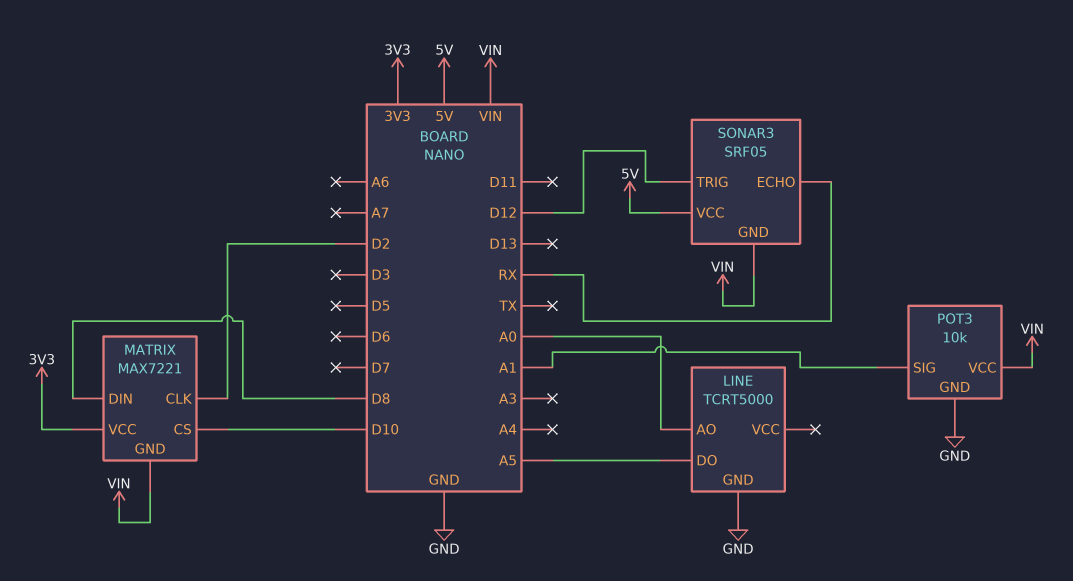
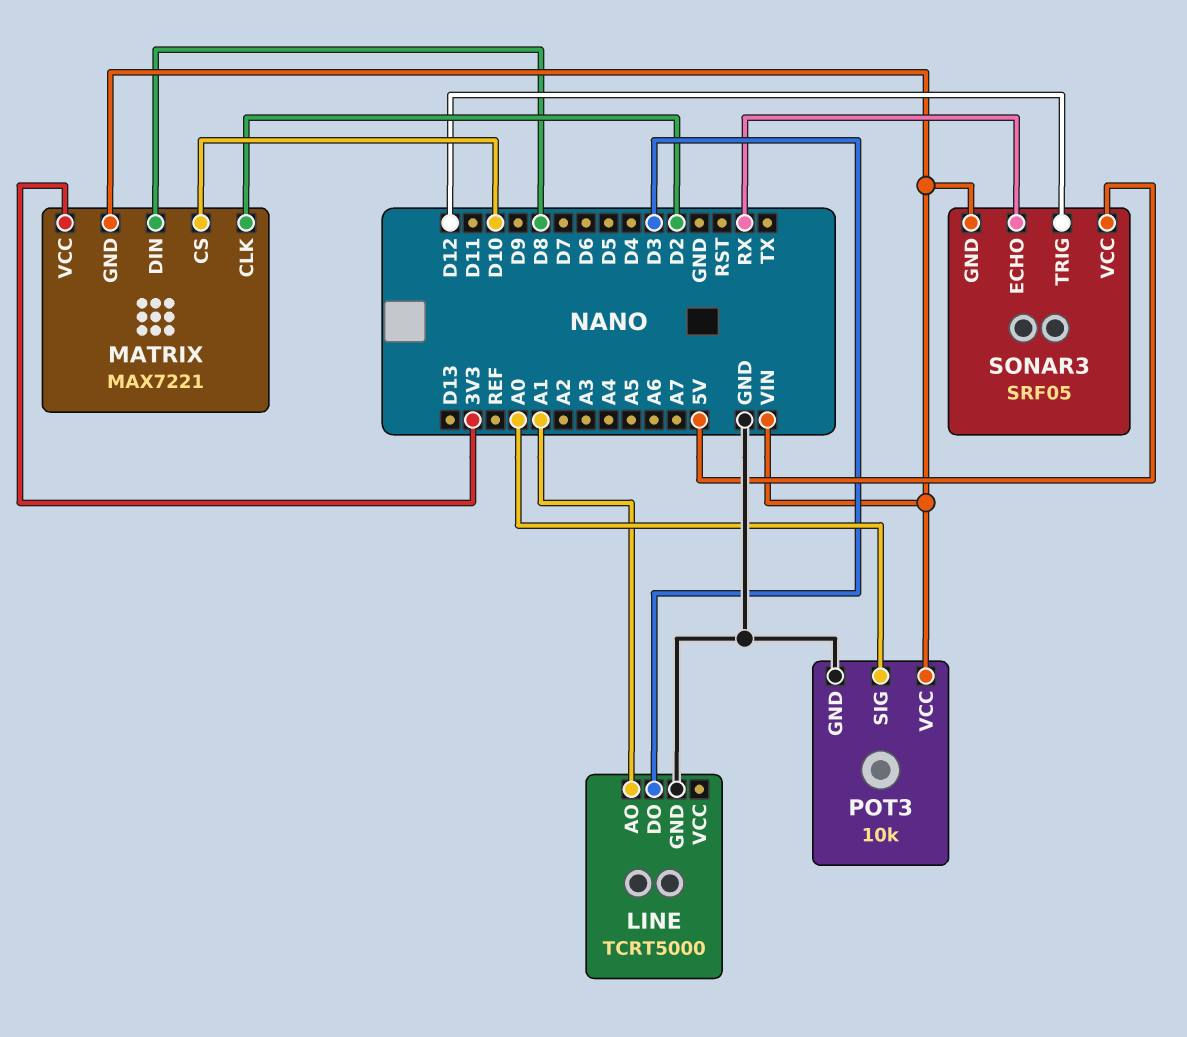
LINE pin AO: A0 -> A1
LINE pin DO: A5 -> D3
POT3 pin SIG: A1 -> A0

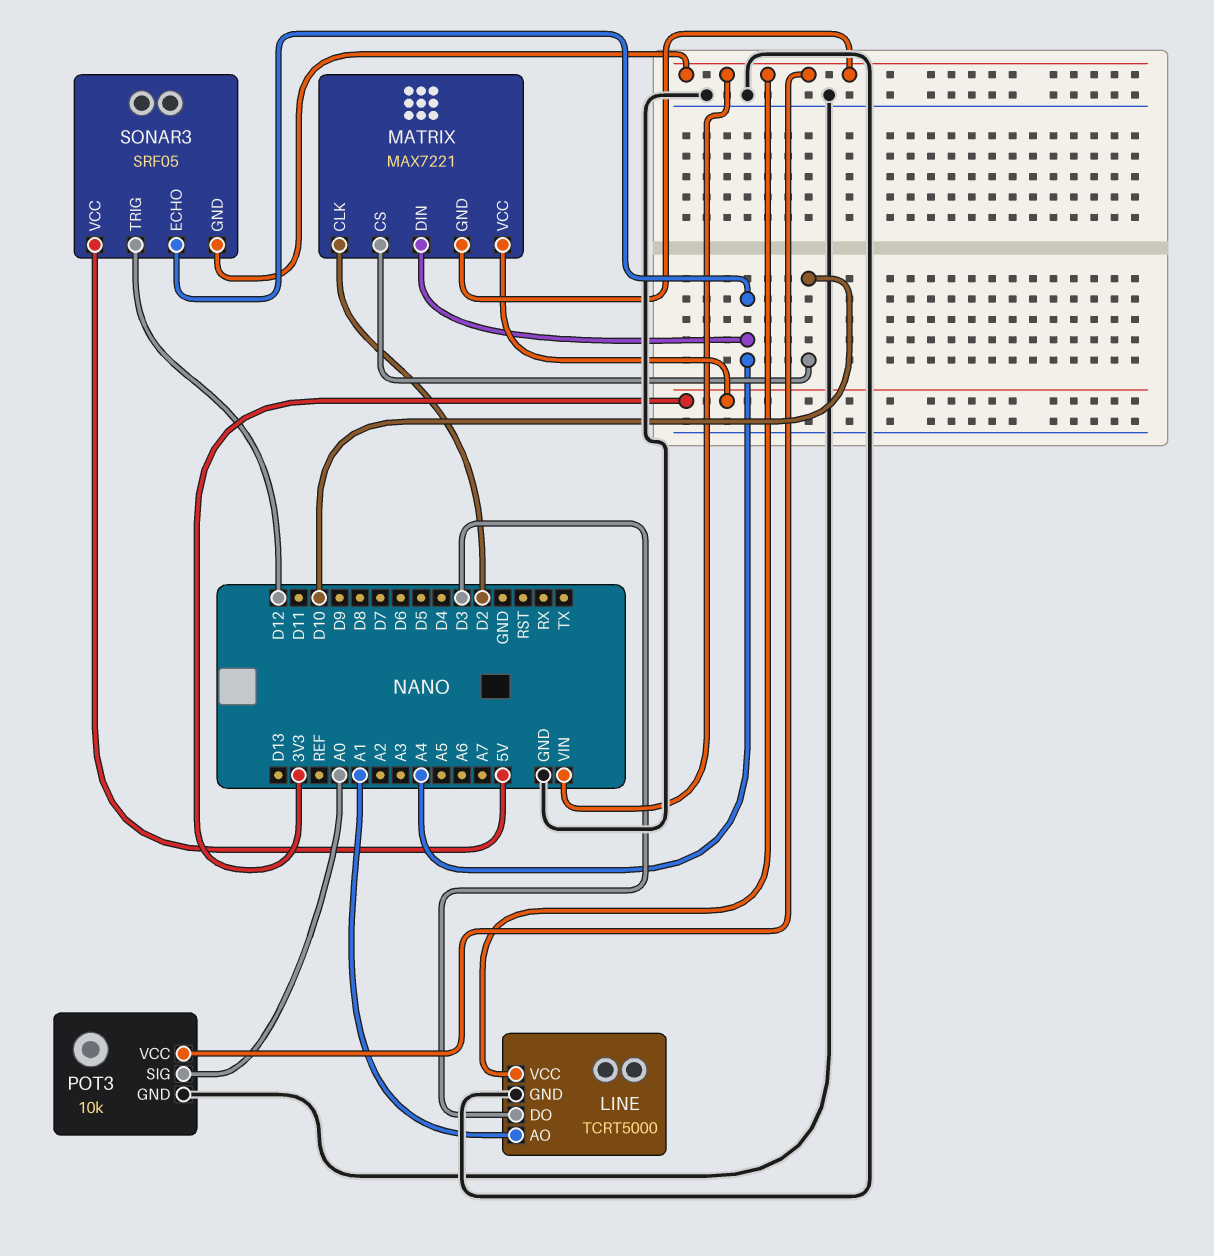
LINE pin VCC: none -> VIN
MATRIX pin DIN: D8 -> A4
SONAR3 pin ECHO: RX -> A4

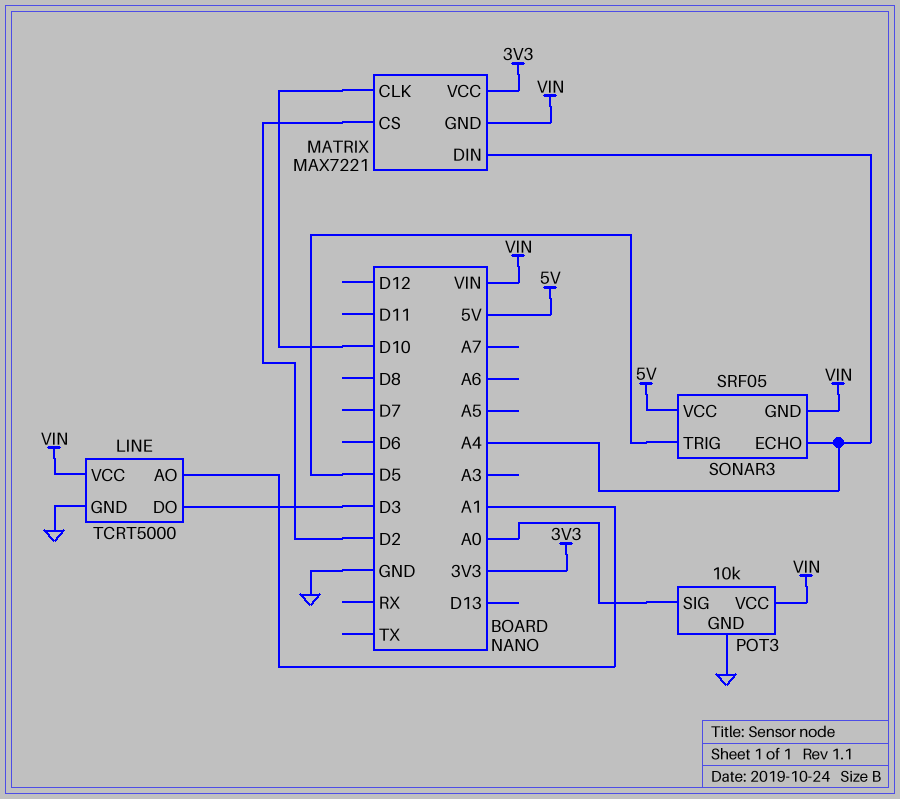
MATRIX pin CLK: D2 -> D10
MATRIX pin CS: D10 -> D2
SONAR3 pin TRIG: D12 -> D5

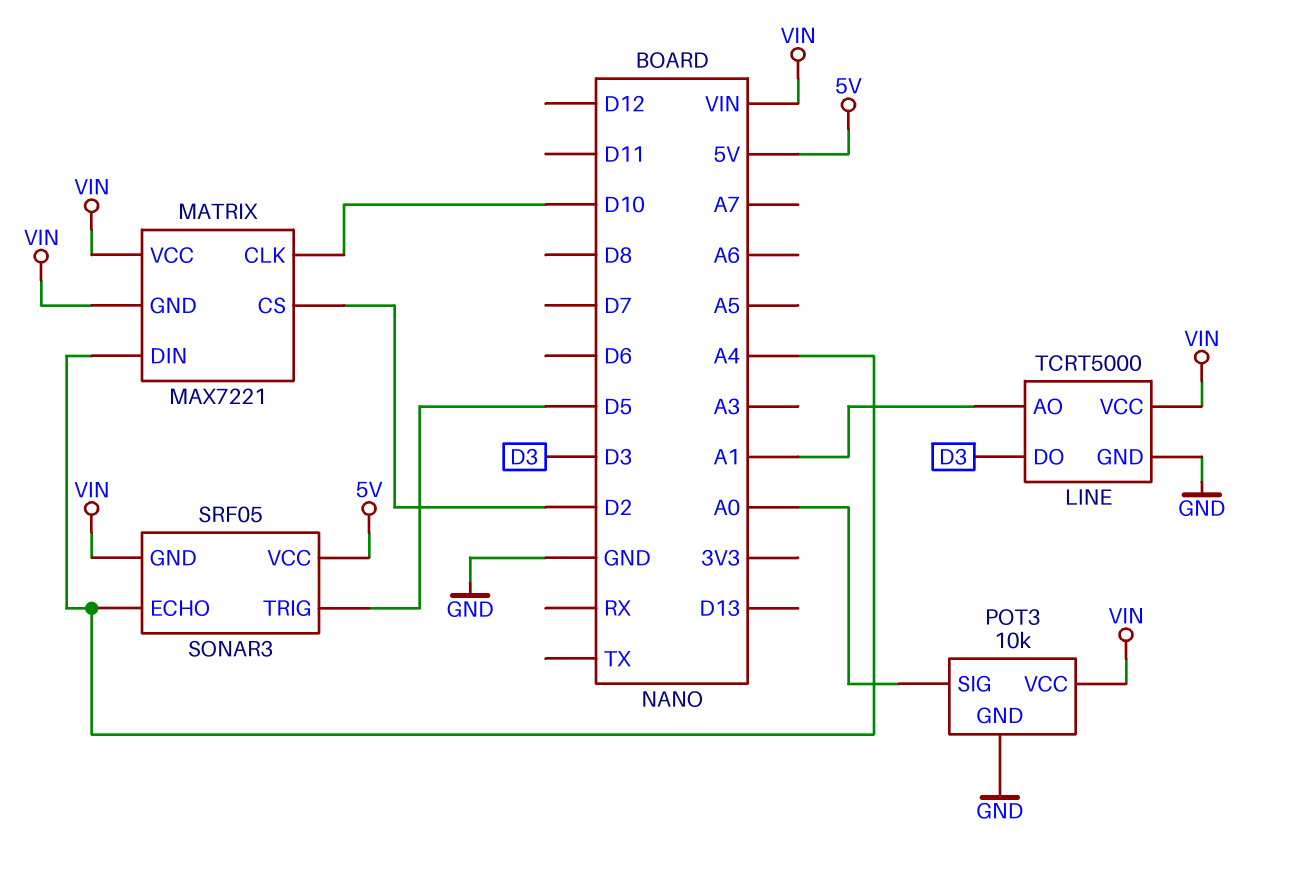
MATRIX pin VCC: 3V3 -> VIN

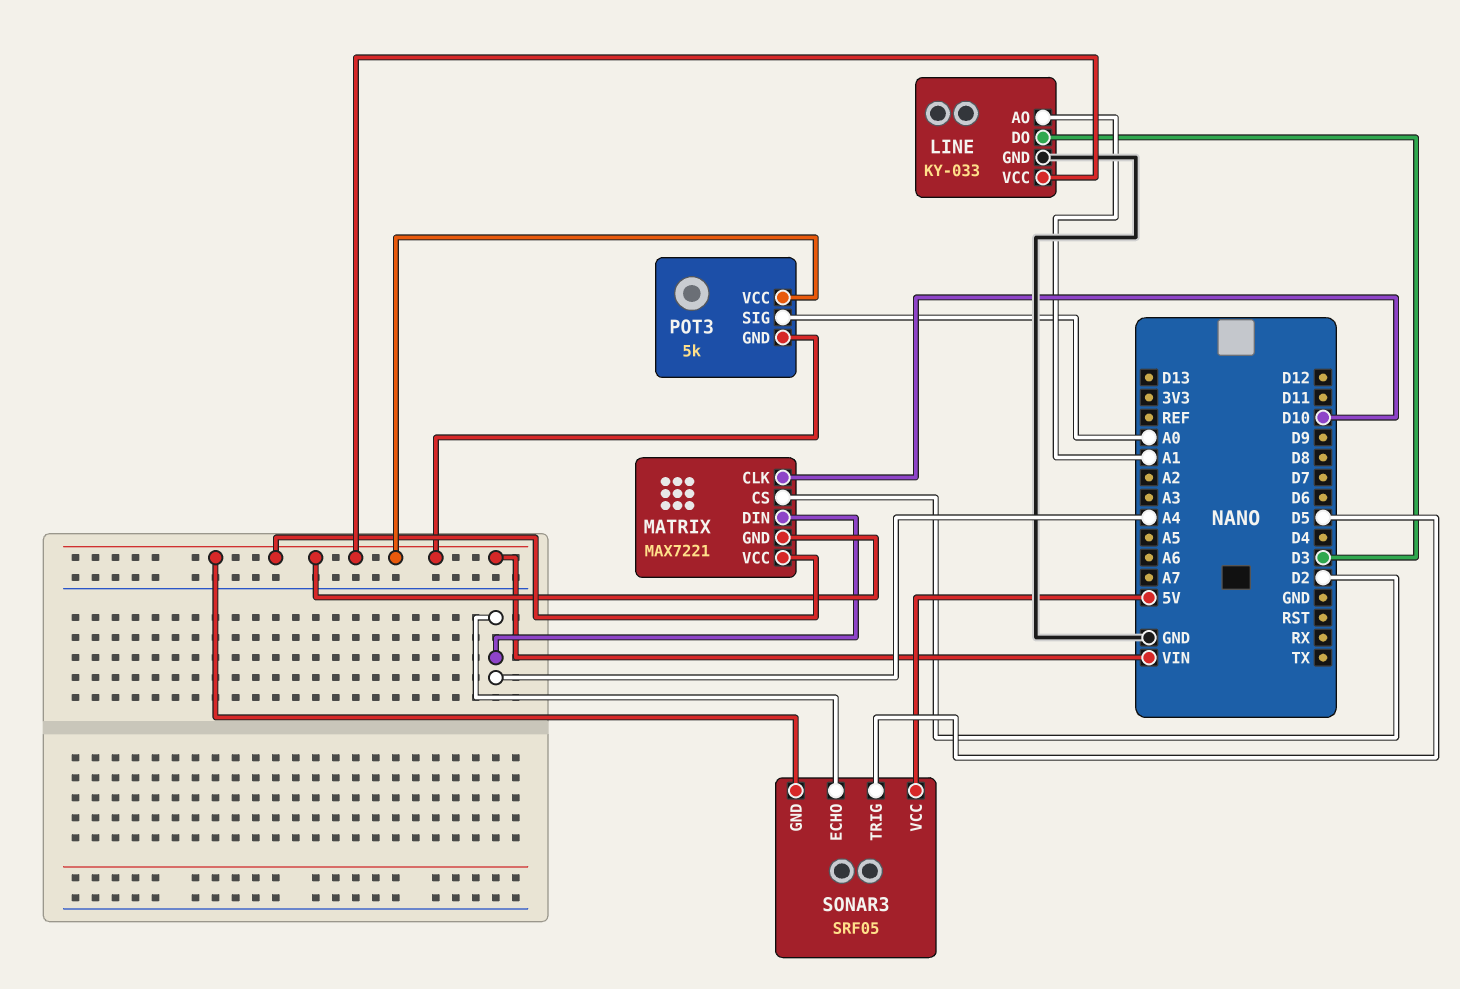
LINE: TCRT5000 -> KY-033
POT3: 10k -> 5k
POT3 pin GND: GND -> VIN

